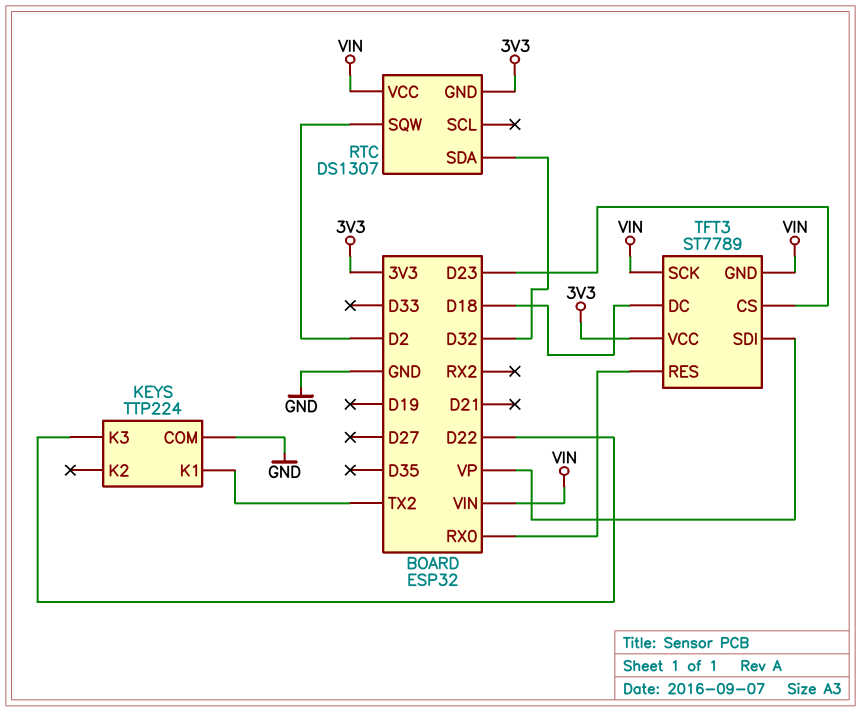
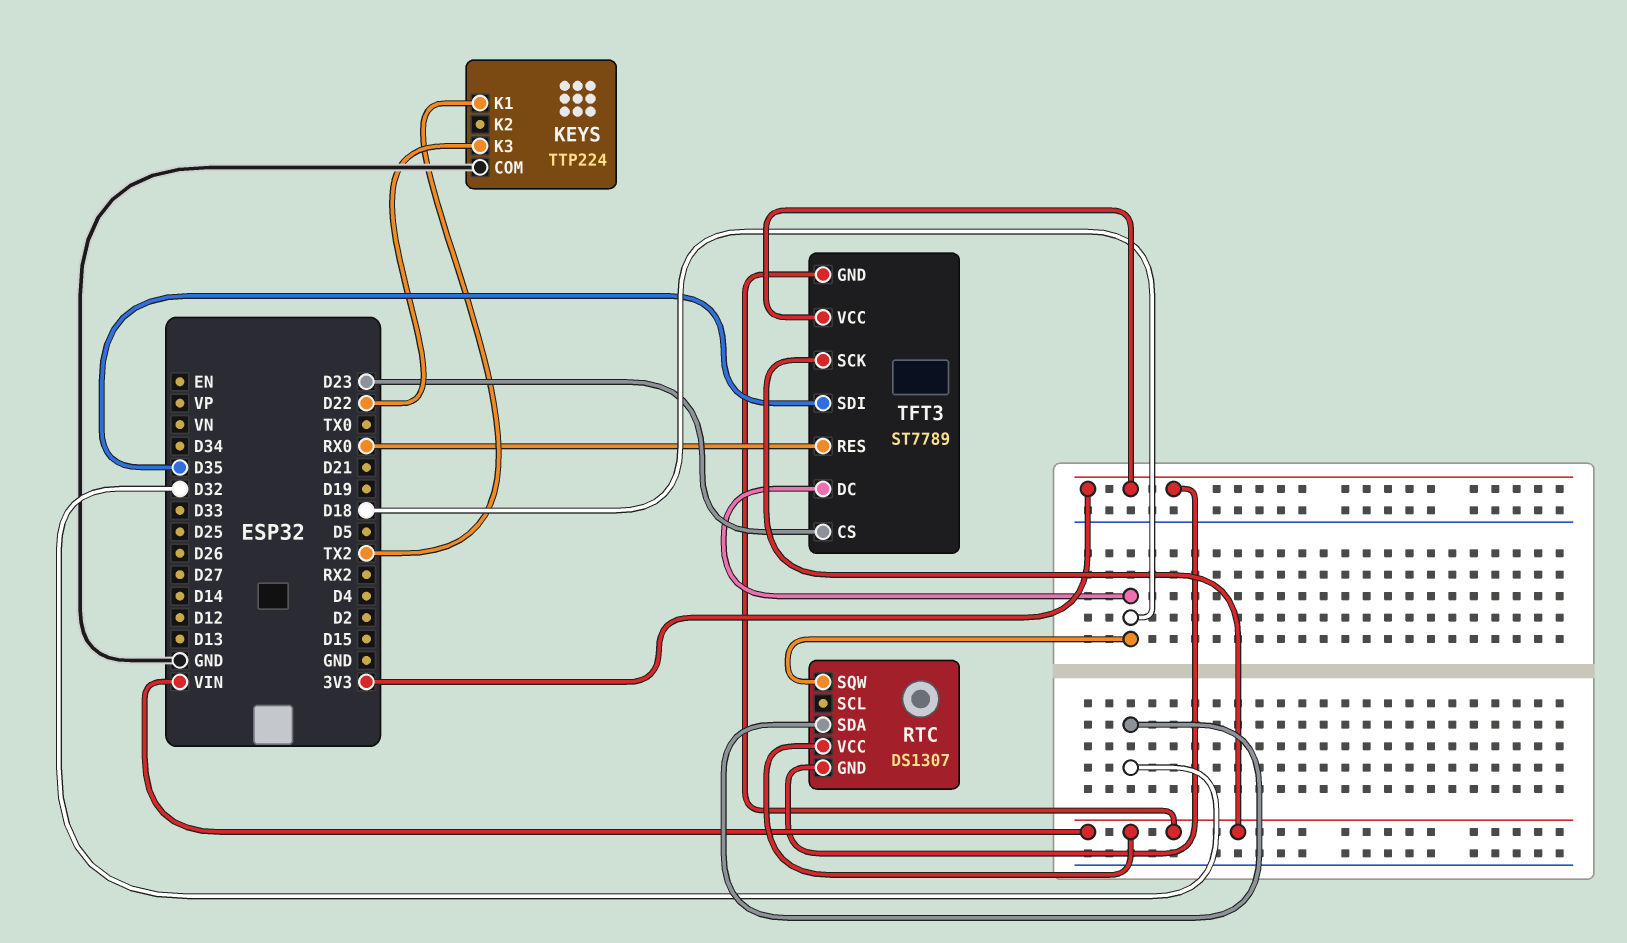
RTC pin SQW: D2 -> D18
TFT3 pin SDI: VP -> D35

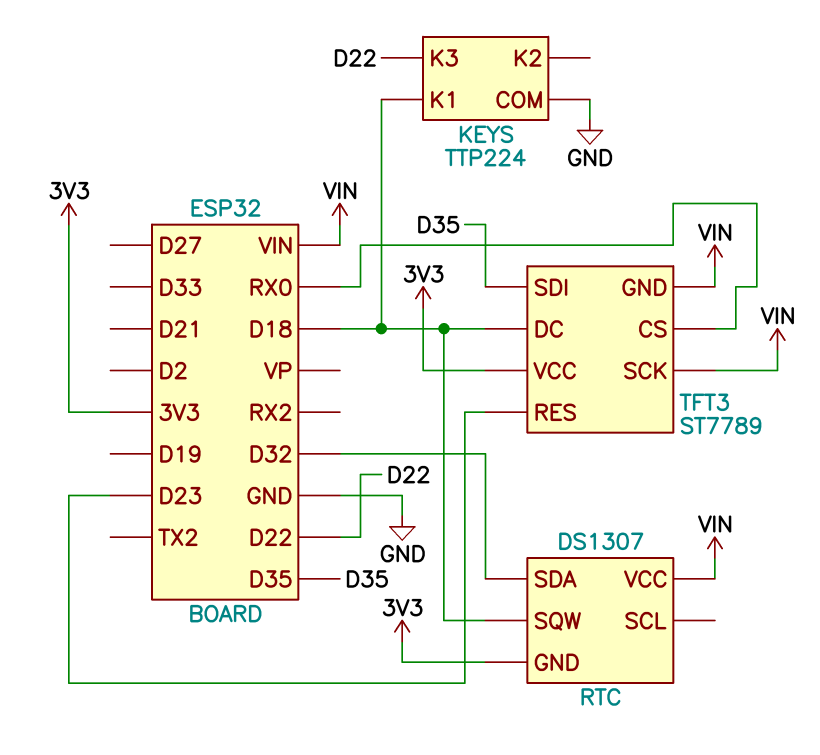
KEYS pin K1: TX2 -> D18
TFT3 pin CS: D23 -> RX0
TFT3 pin RES: RX0 -> D23

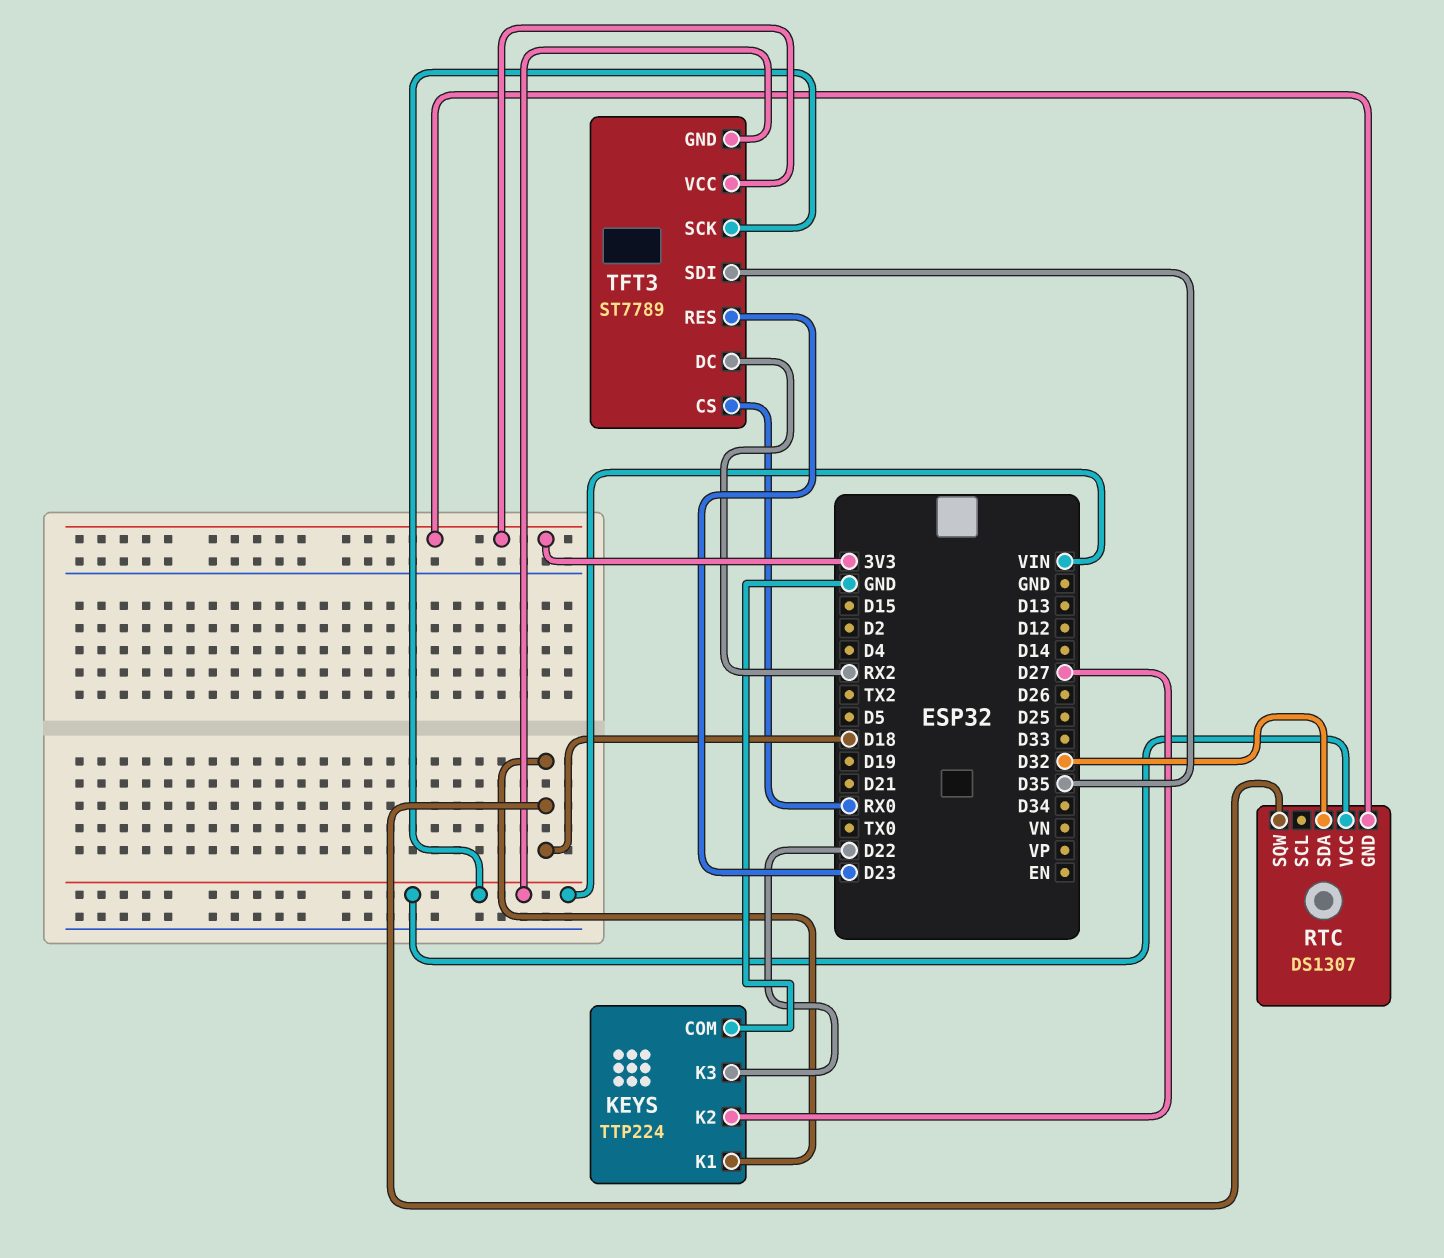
KEYS pin K2: none -> D27
TFT3 pin DC: D18 -> RX2

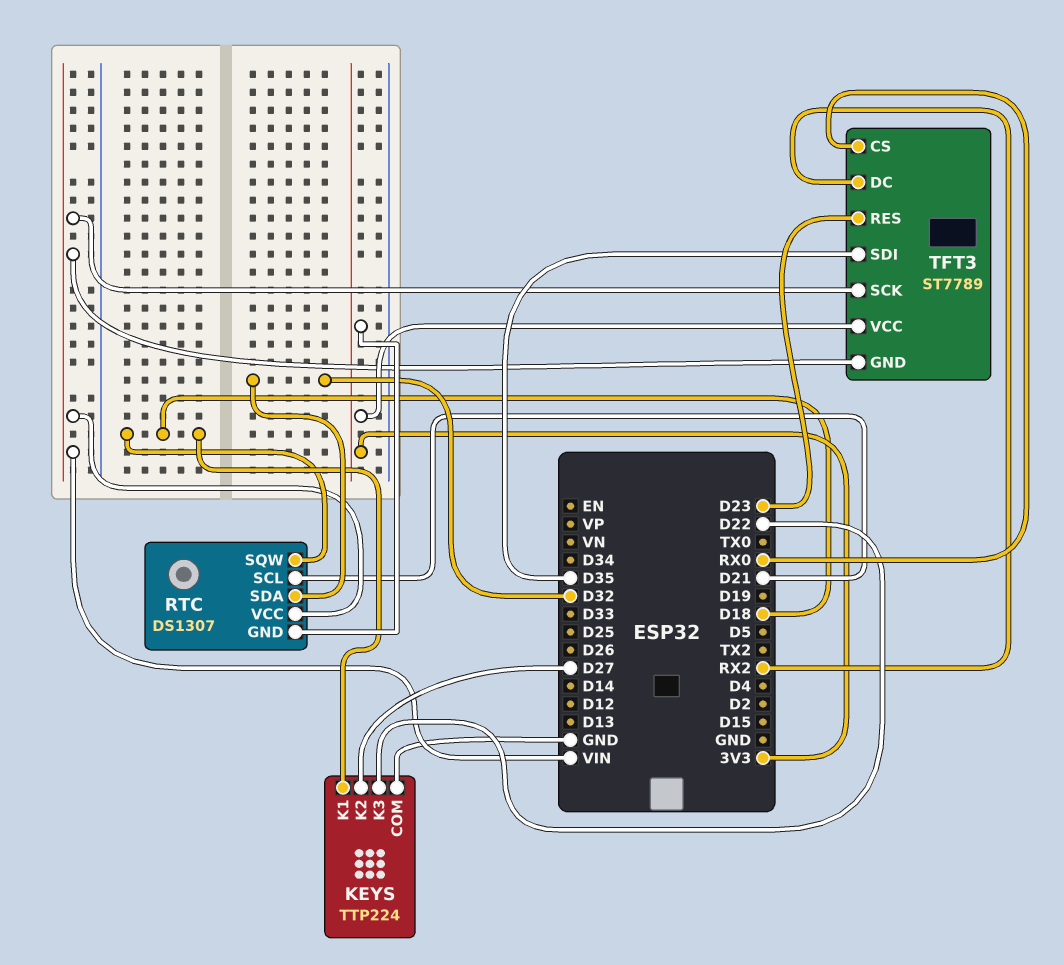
RTC pin SCL: none -> D21

